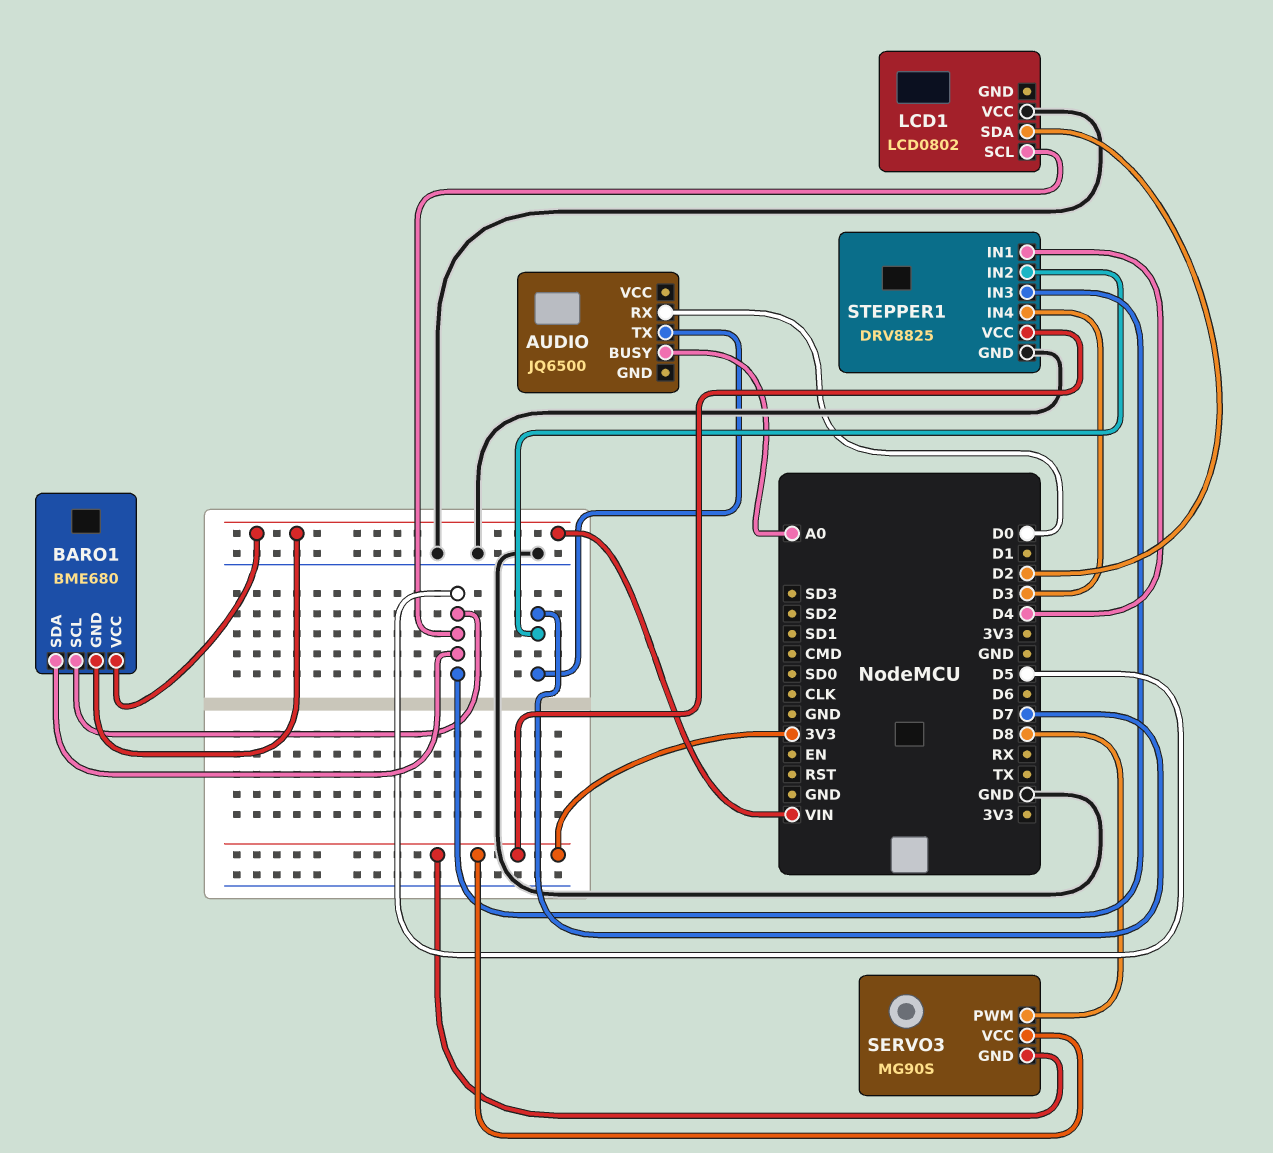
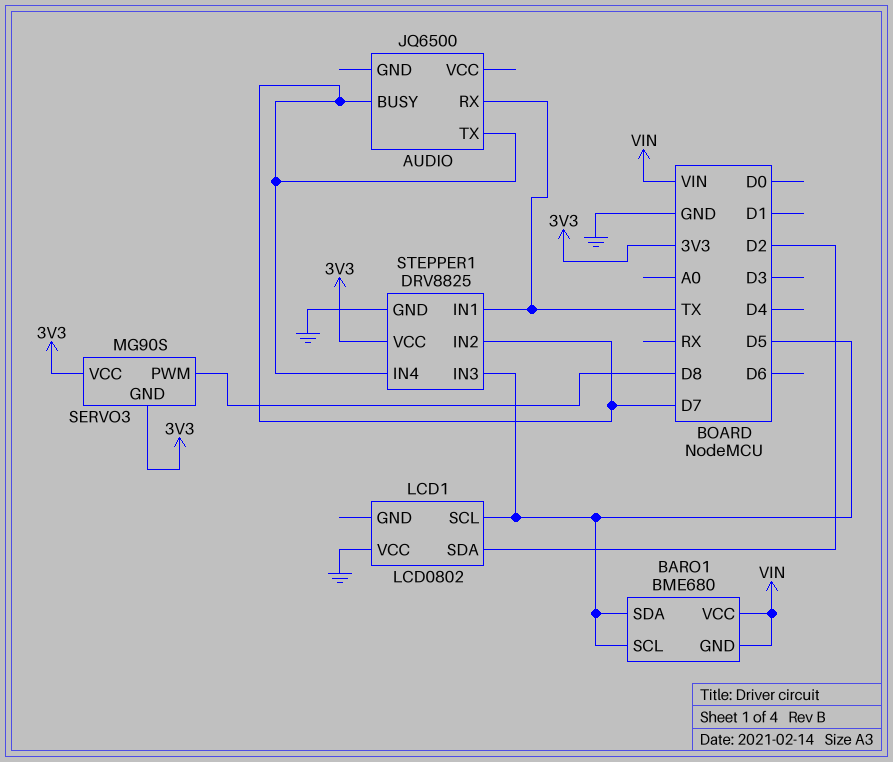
AUDIO pin BUSY: A0 -> D7
AUDIO pin RX: D0 -> TX
STEPPER1 pin IN1: D4 -> TX
STEPPER1 pin IN4: D3 -> D7

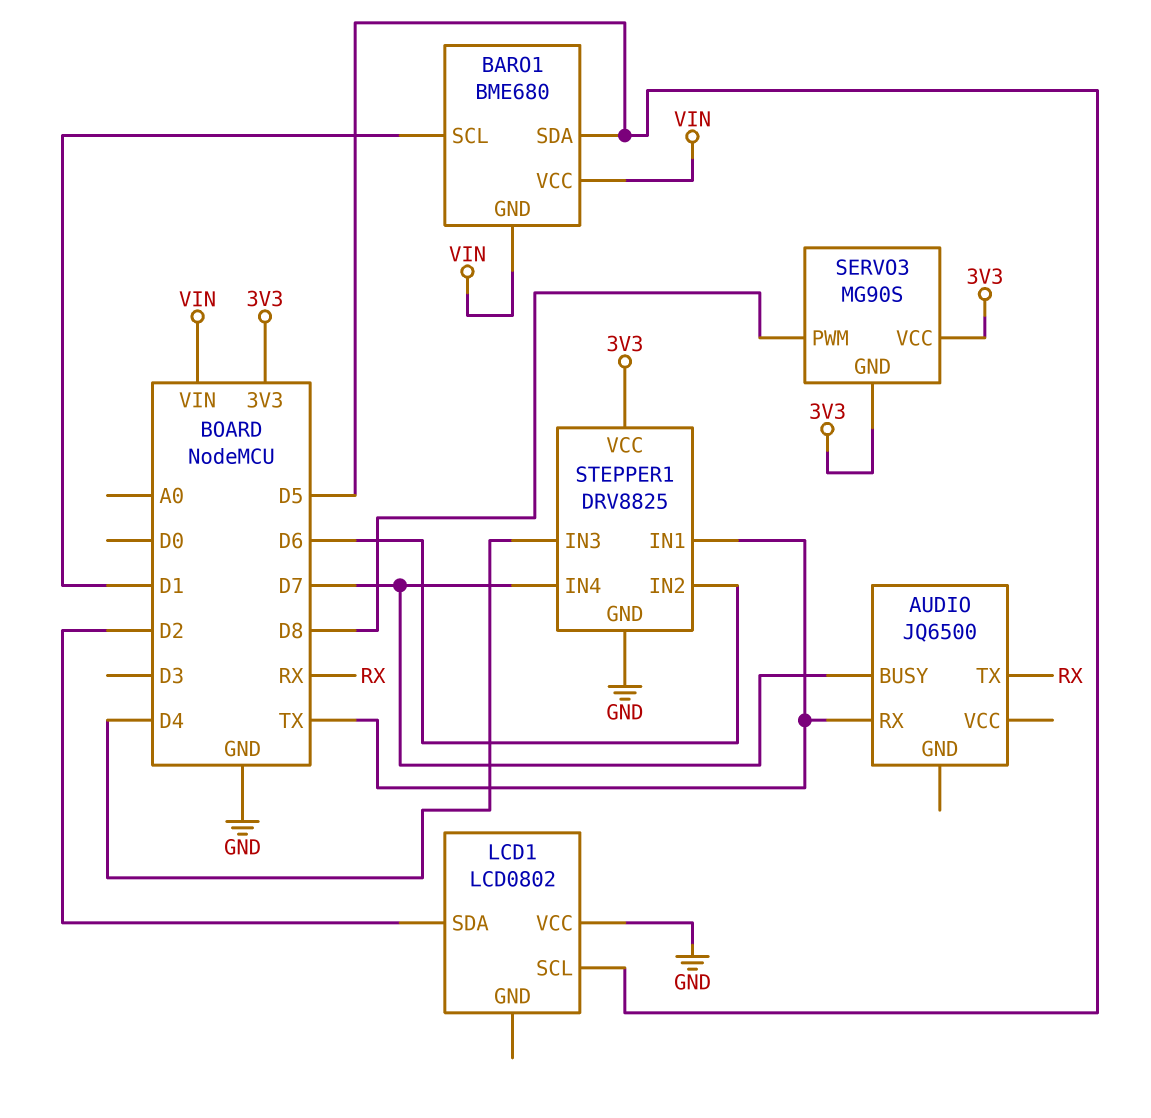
AUDIO pin TX: D7 -> RX
BARO1 pin SCL: D5 -> D1
STEPPER1 pin IN2: D7 -> D6
STEPPER1 pin IN3: D5 -> D4

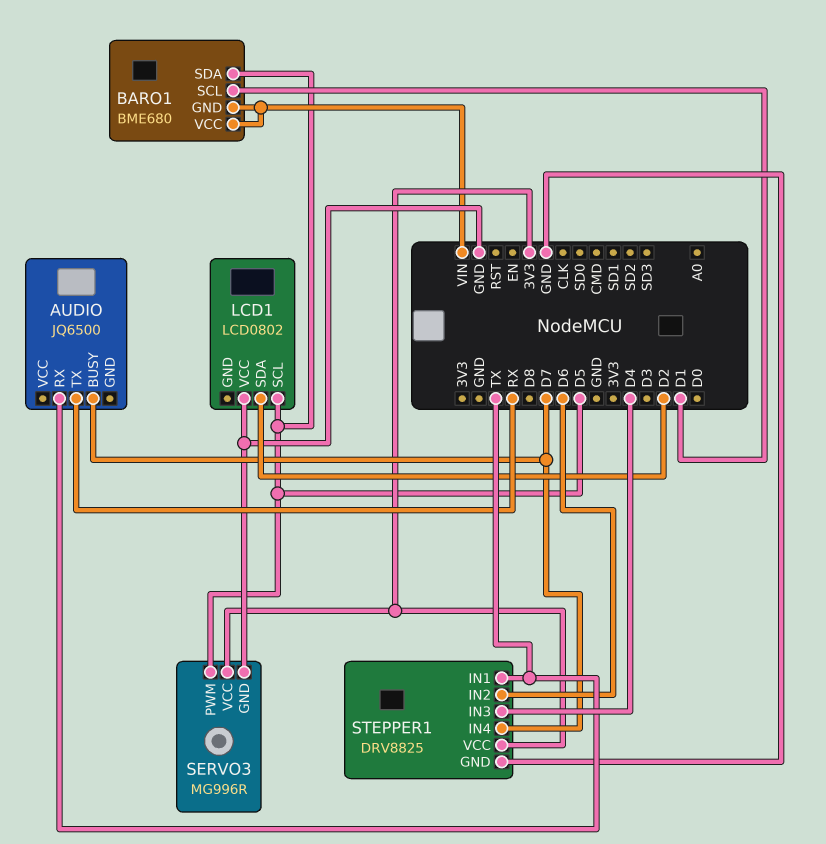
SERVO3: MG90S -> MG996R
SERVO3 pin GND: 3V3 -> GND
SERVO3 pin PWM: D8 -> D5

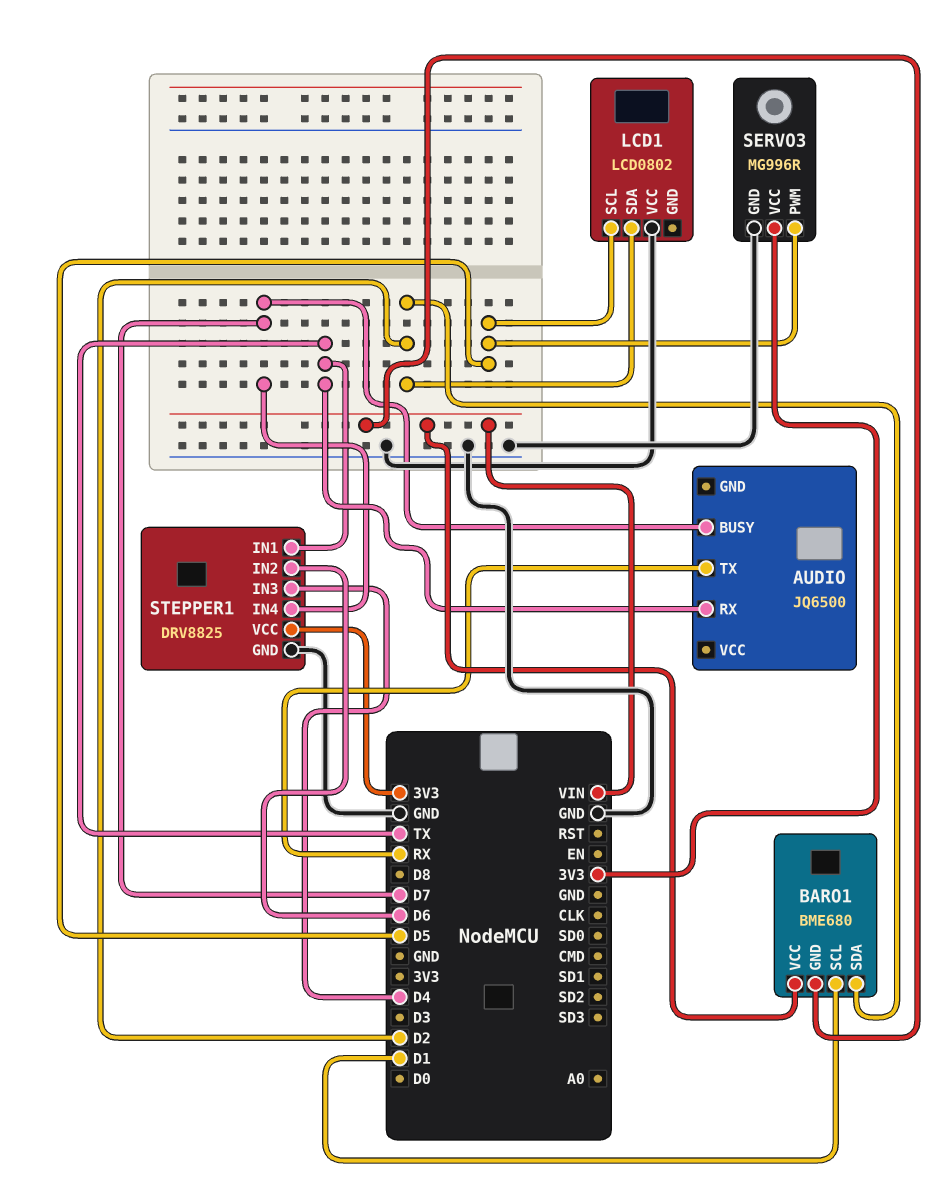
BARO1 pin SDA: D5 -> D2

